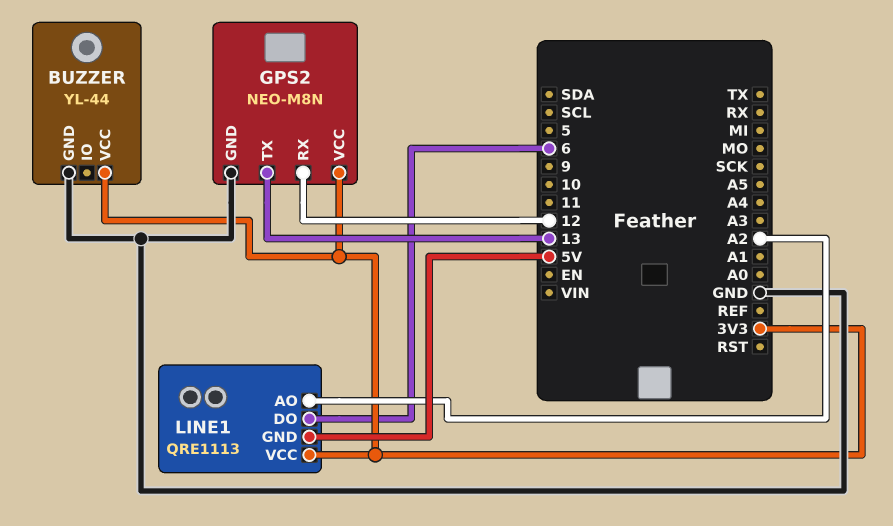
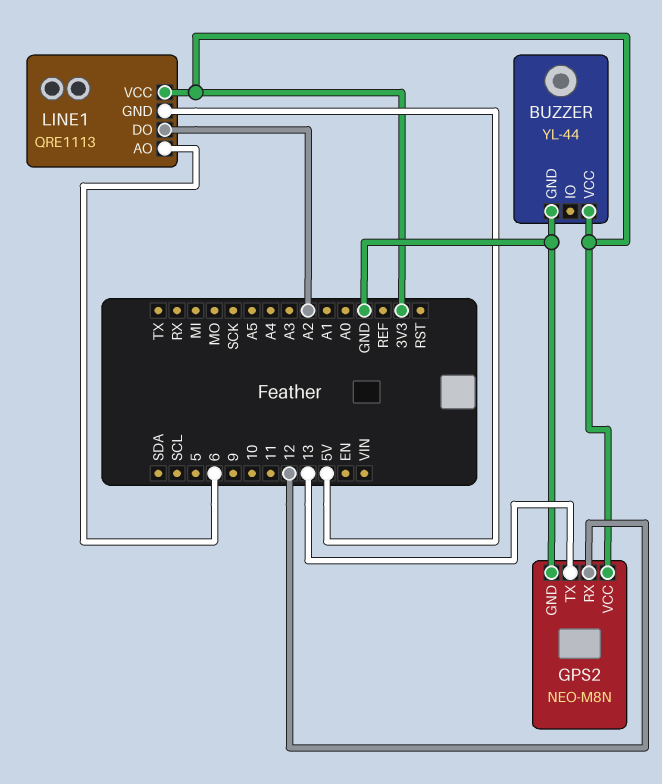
LINE1 pin AO: A2 -> 6
LINE1 pin DO: 6 -> A2

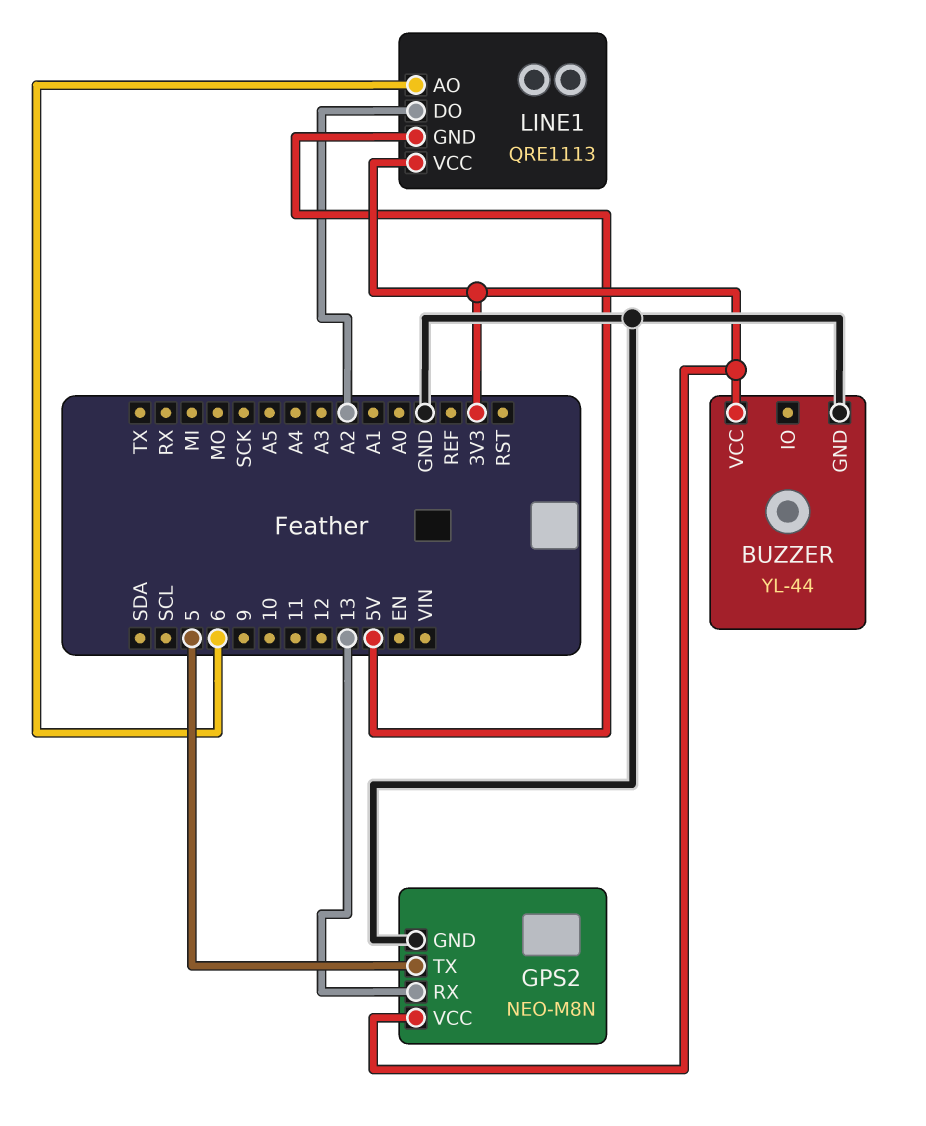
GPS2 pin RX: 12 -> 13
GPS2 pin TX: 13 -> 5

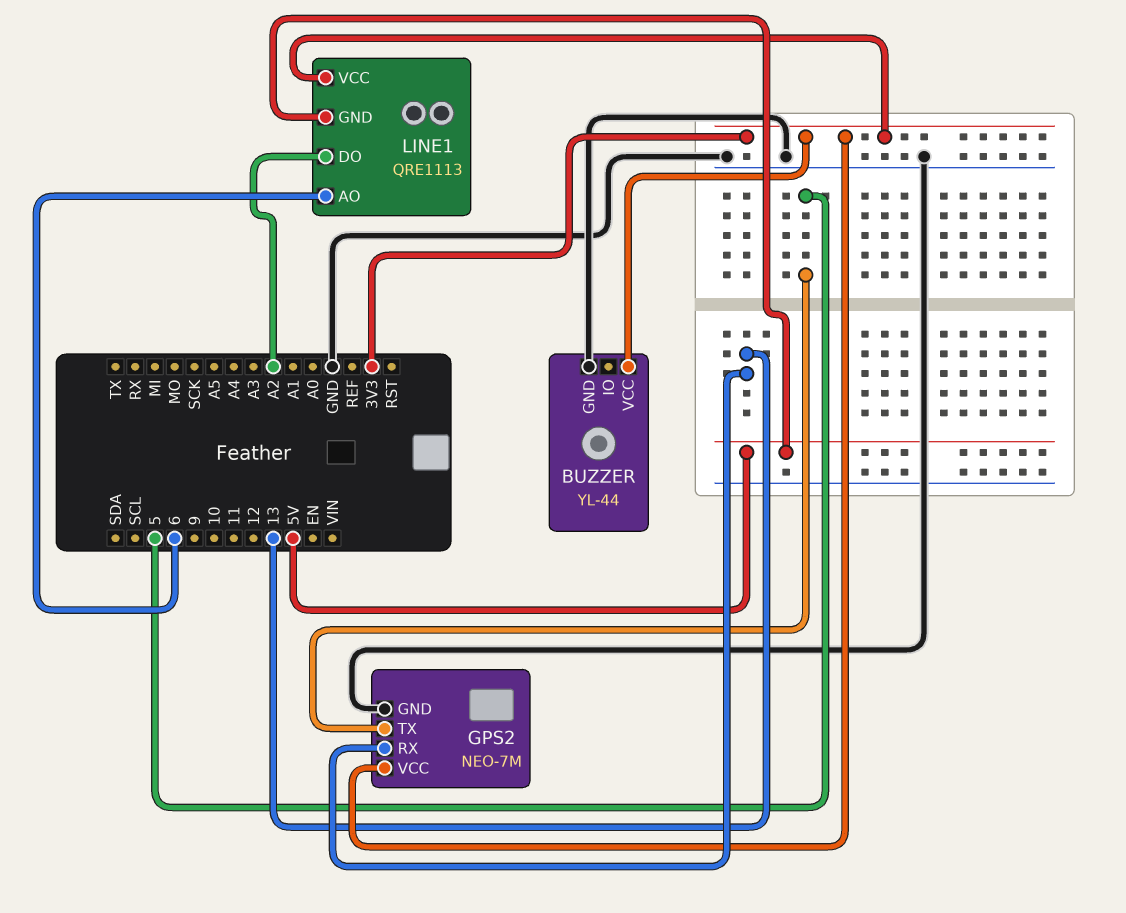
GPS2: NEO-M8N -> NEO-7M

